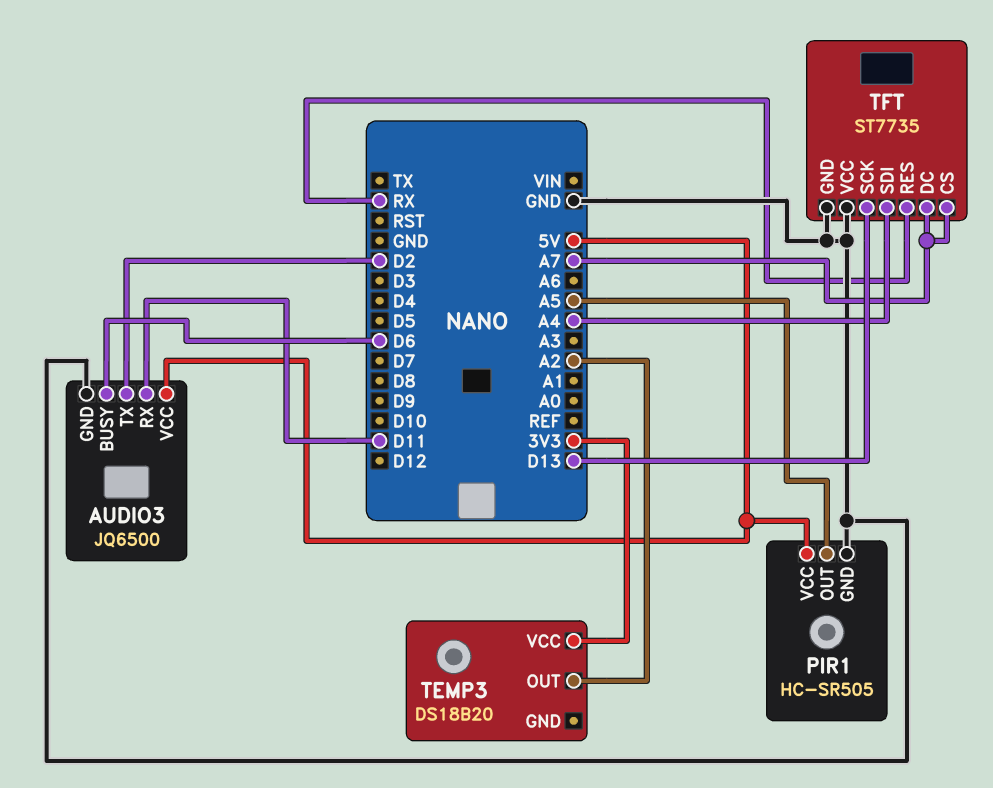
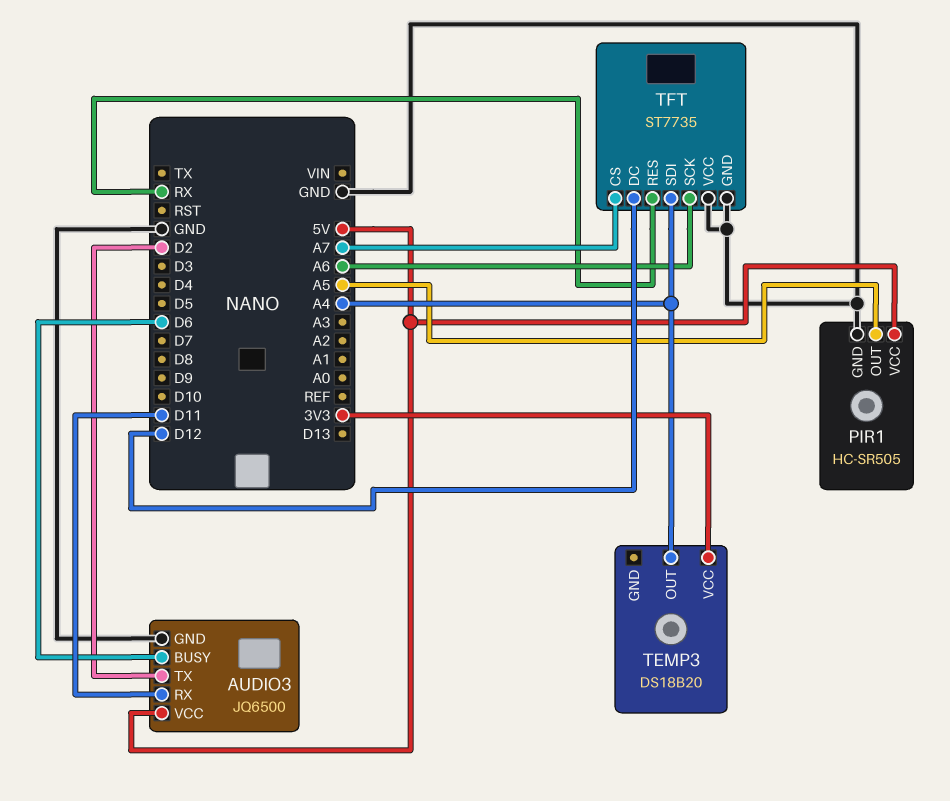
TEMP3 pin OUT: A2 -> A4
TFT pin DC: A7 -> D12
TFT pin SCK: D13 -> A6

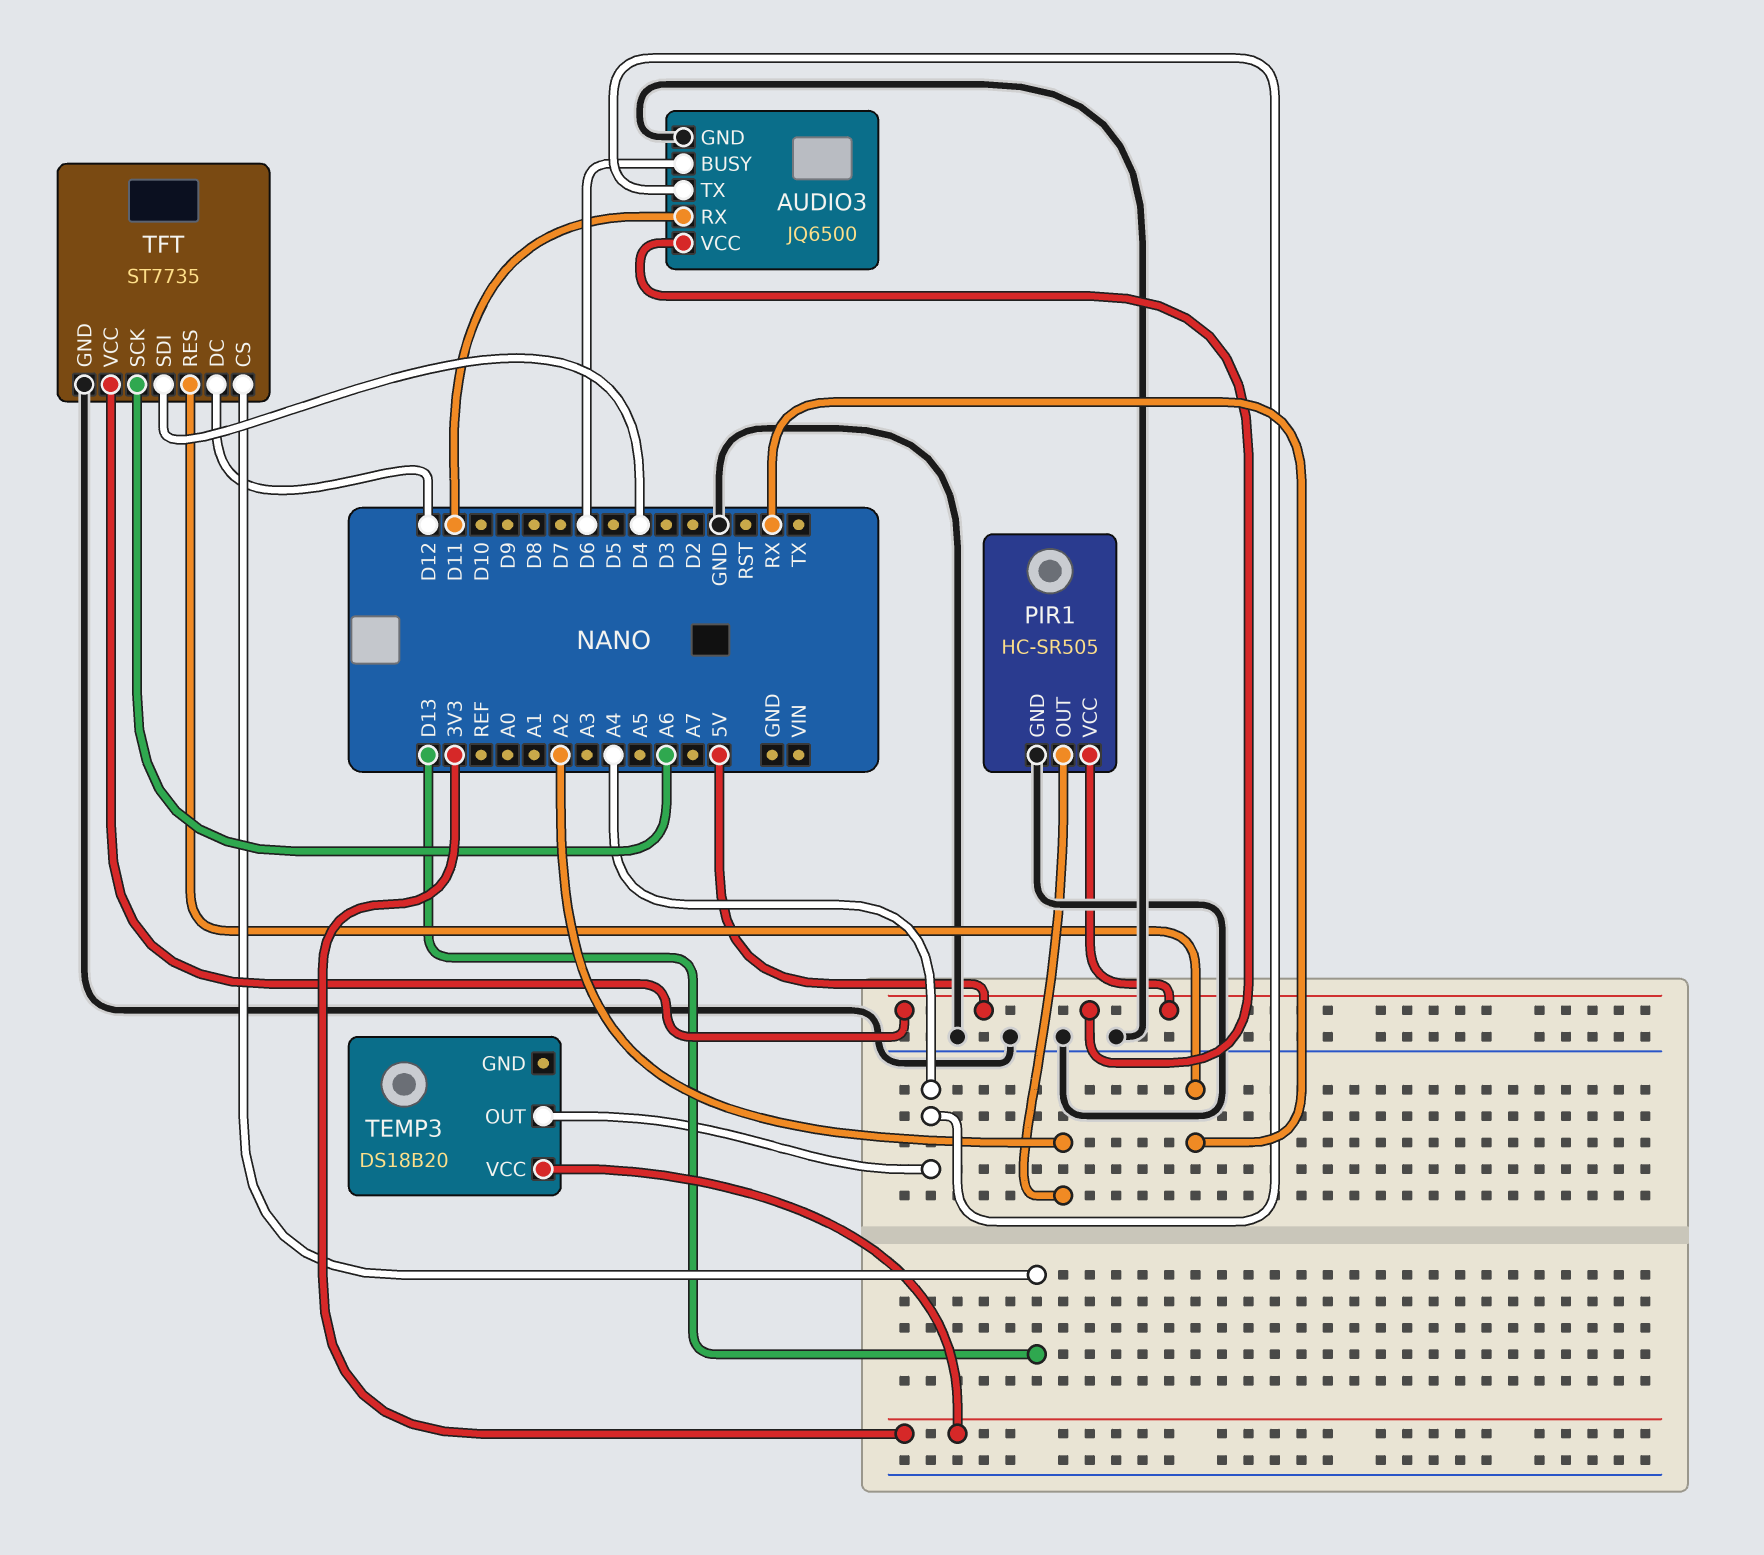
AUDIO3 pin TX: D2 -> A4
PIR1 pin OUT: A5 -> A2
TFT pin CS: A7 -> D13
TFT pin SDI: A4 -> D4
TFT pin VCC: GND -> 5V

